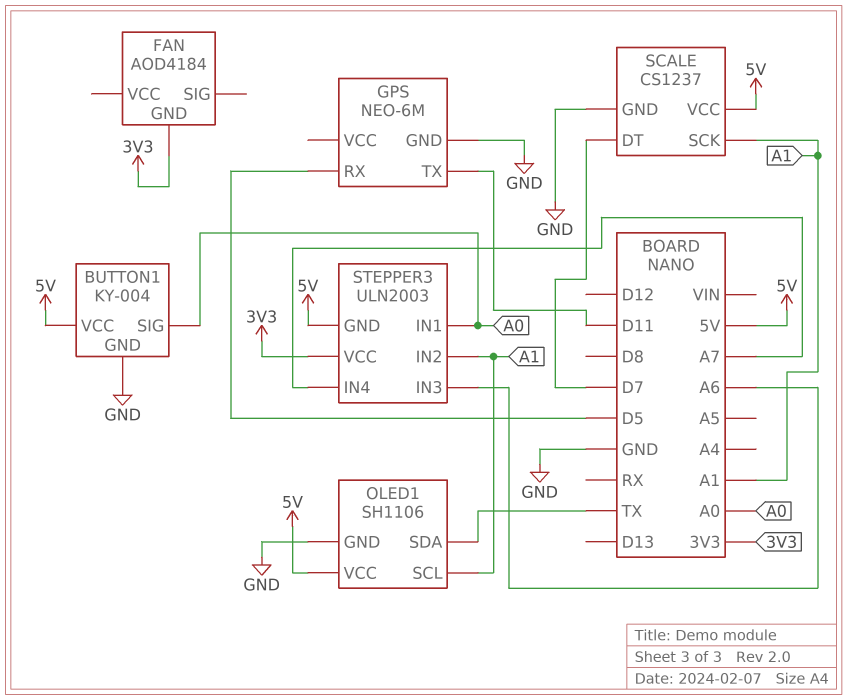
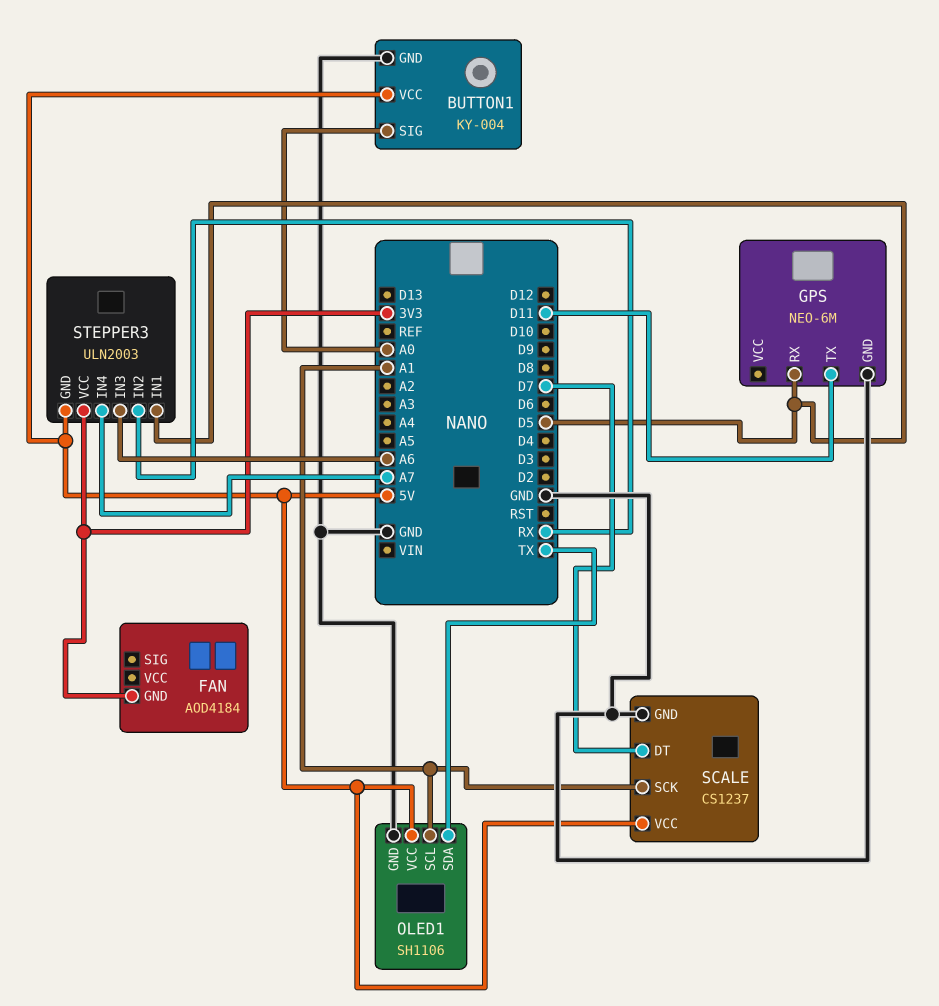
STEPPER3 pin IN1: A0 -> D5
STEPPER3 pin IN2: A1 -> RX

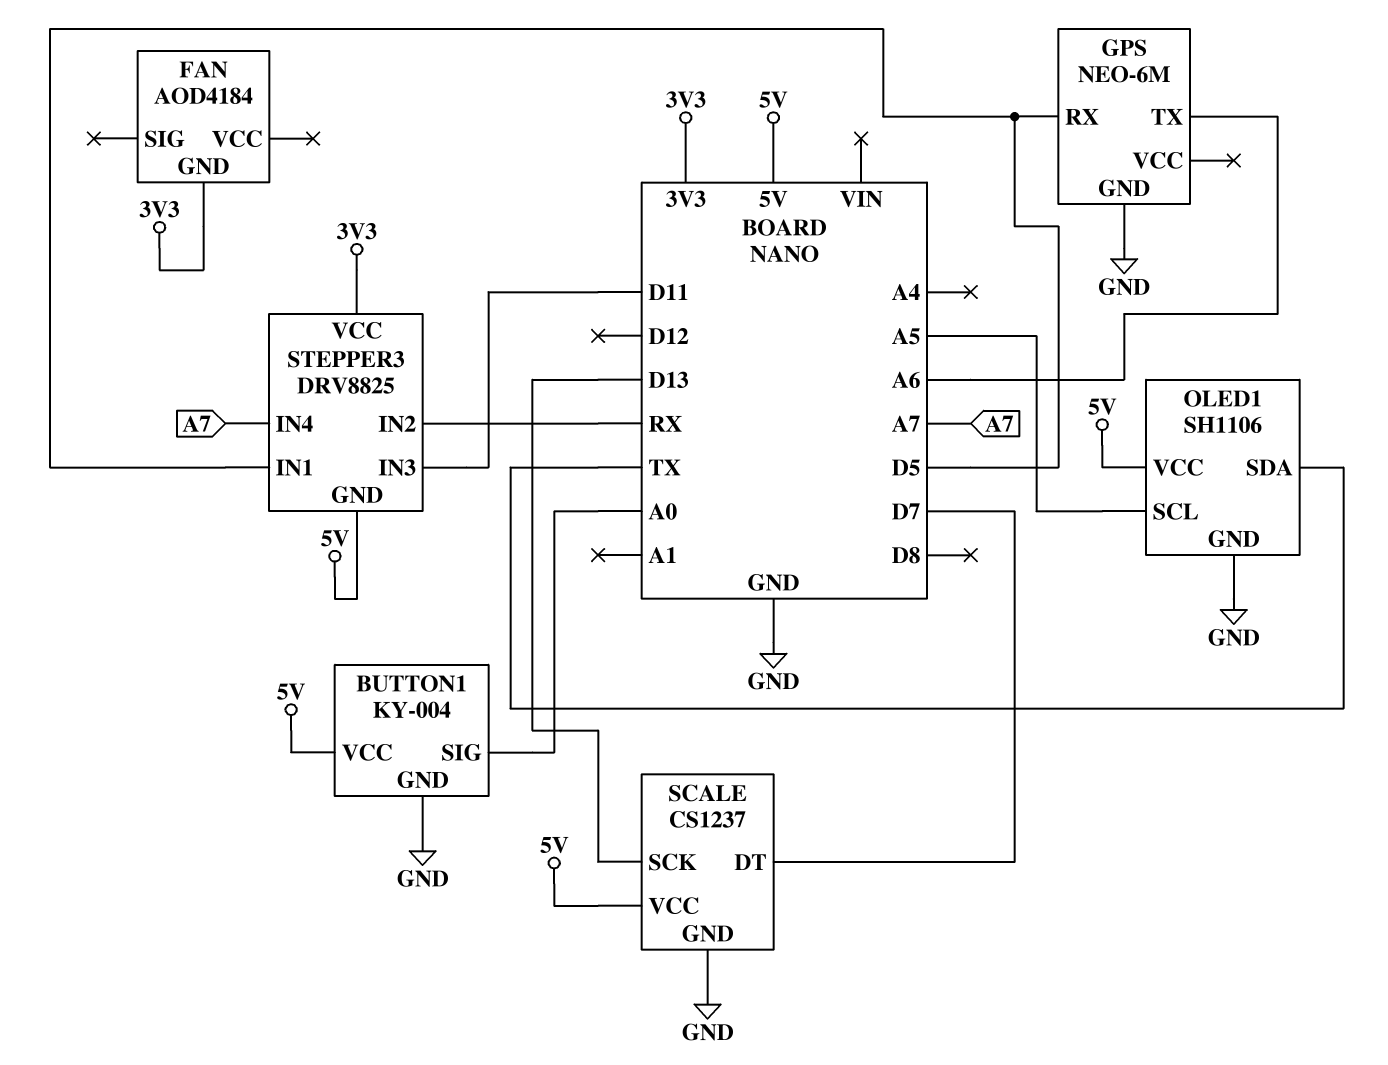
GPS pin TX: D11 -> A6
OLED1 pin SCL: A1 -> A5
SCALE pin SCK: A1 -> D13
STEPPER3: ULN2003 -> DRV8825
STEPPER3 pin IN3: A6 -> D11

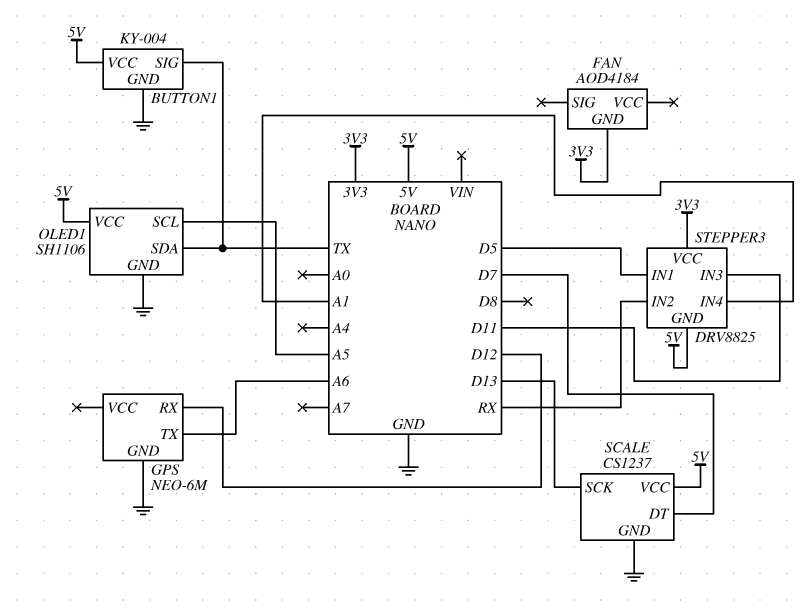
BUTTON1 pin SIG: A0 -> TX
GPS pin RX: D5 -> D12
STEPPER3 pin IN4: A7 -> A1

